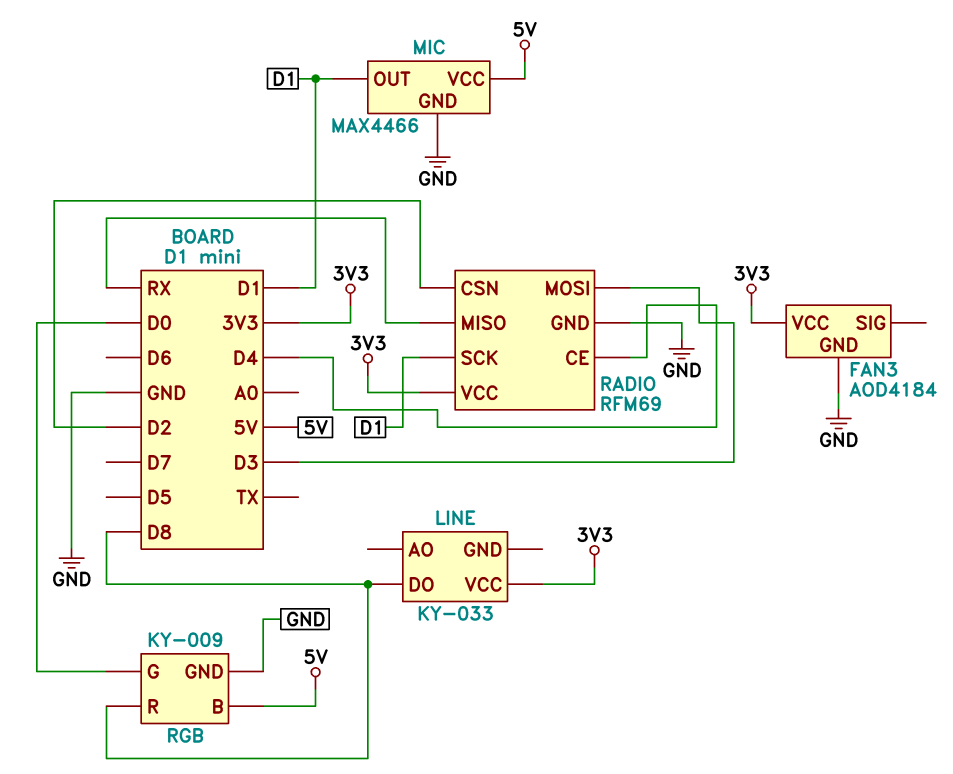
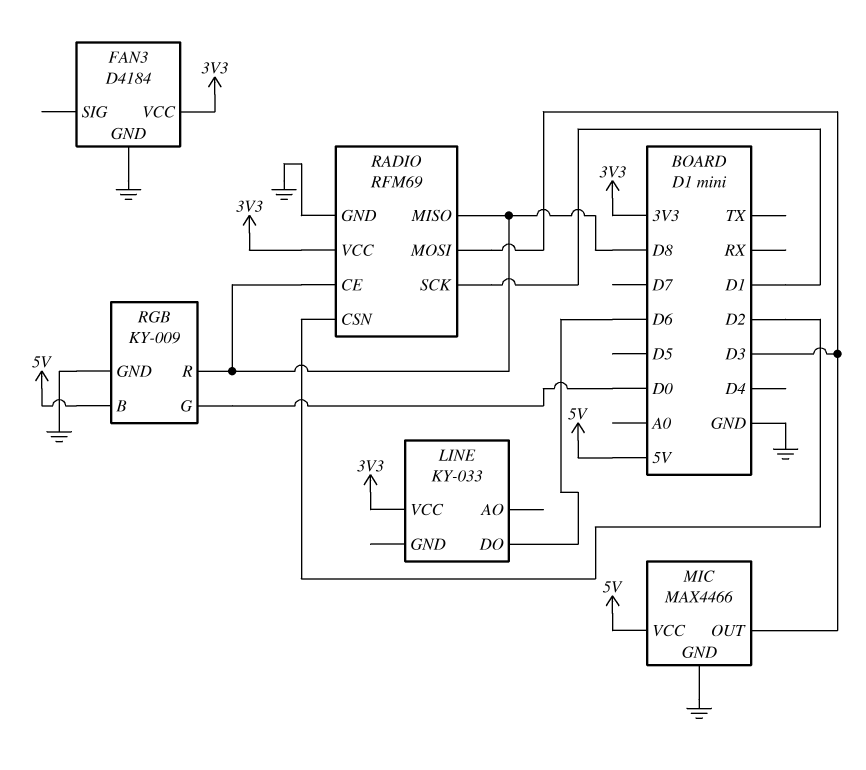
FAN3: AOD4184 -> D4184
LINE pin DO: D8 -> D6
MIC pin OUT: D1 -> D3
RADIO pin CE: D4 -> D8
RADIO pin MISO: RX -> D8

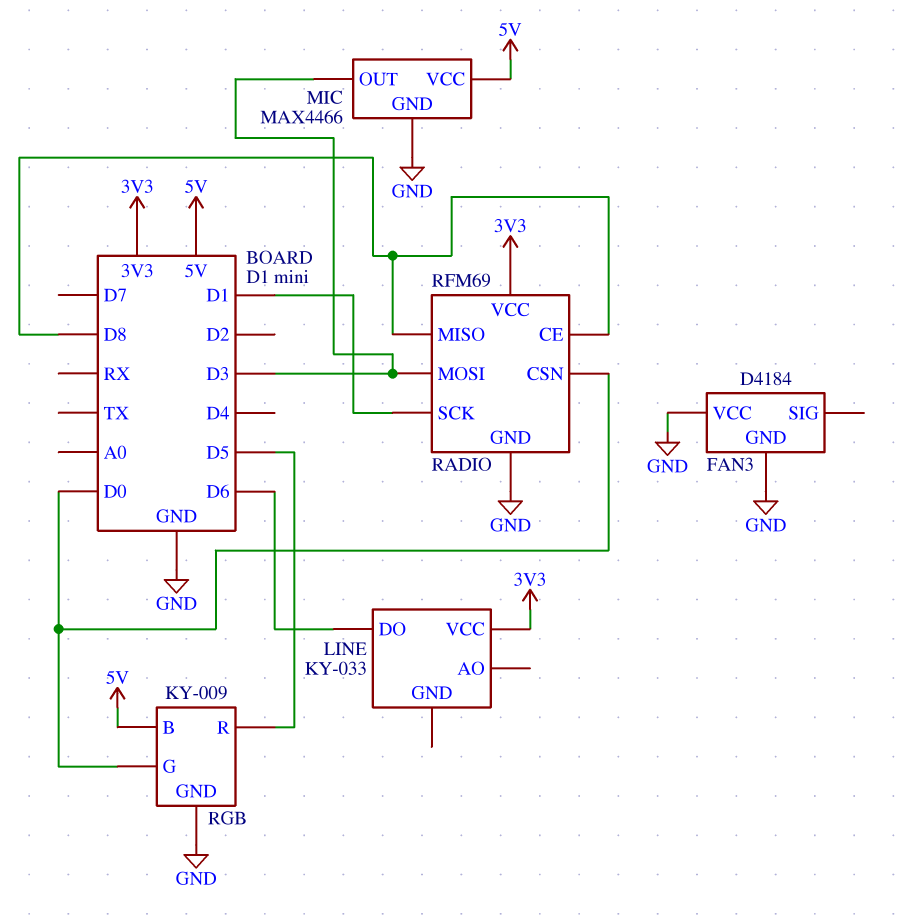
FAN3 pin VCC: 3V3 -> GND
RADIO pin CSN: D2 -> D0
RGB pin R: D8 -> D5

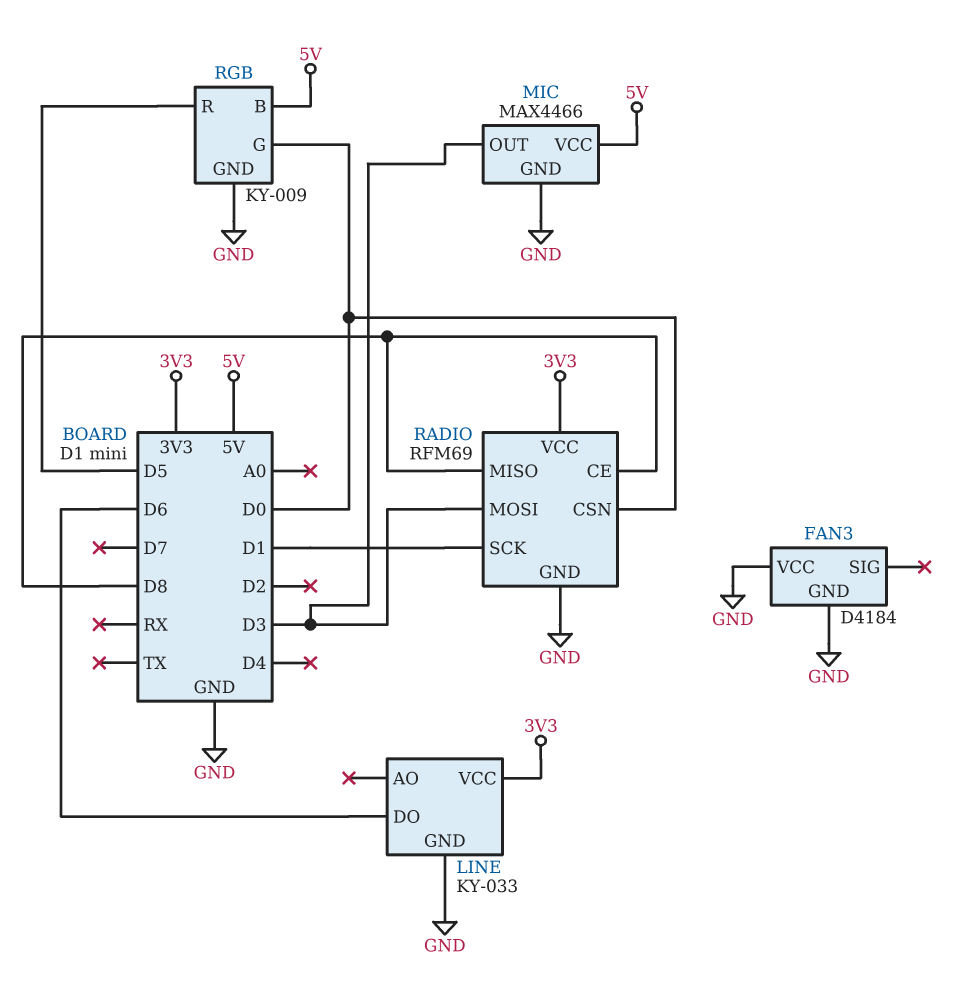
LINE pin GND: none -> GND

